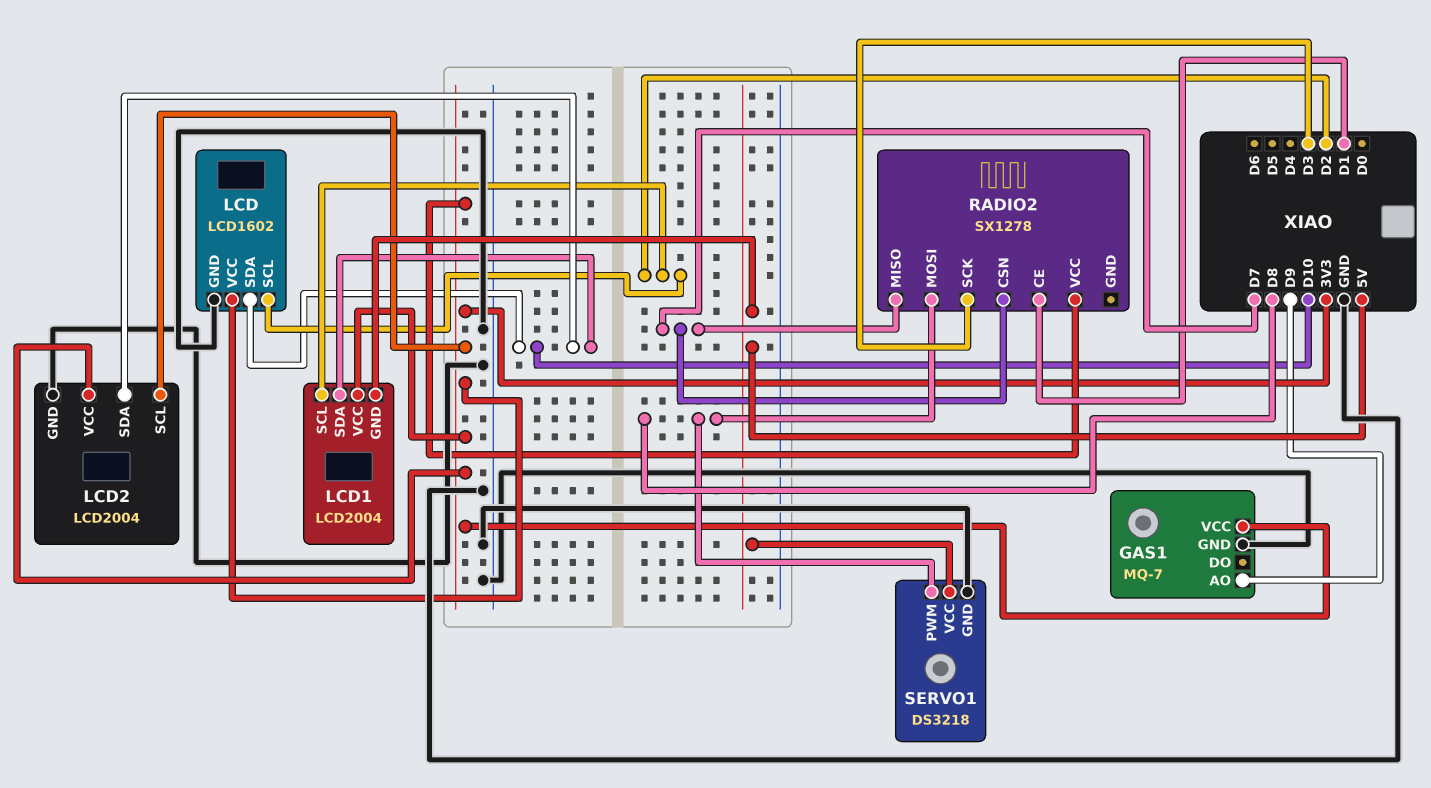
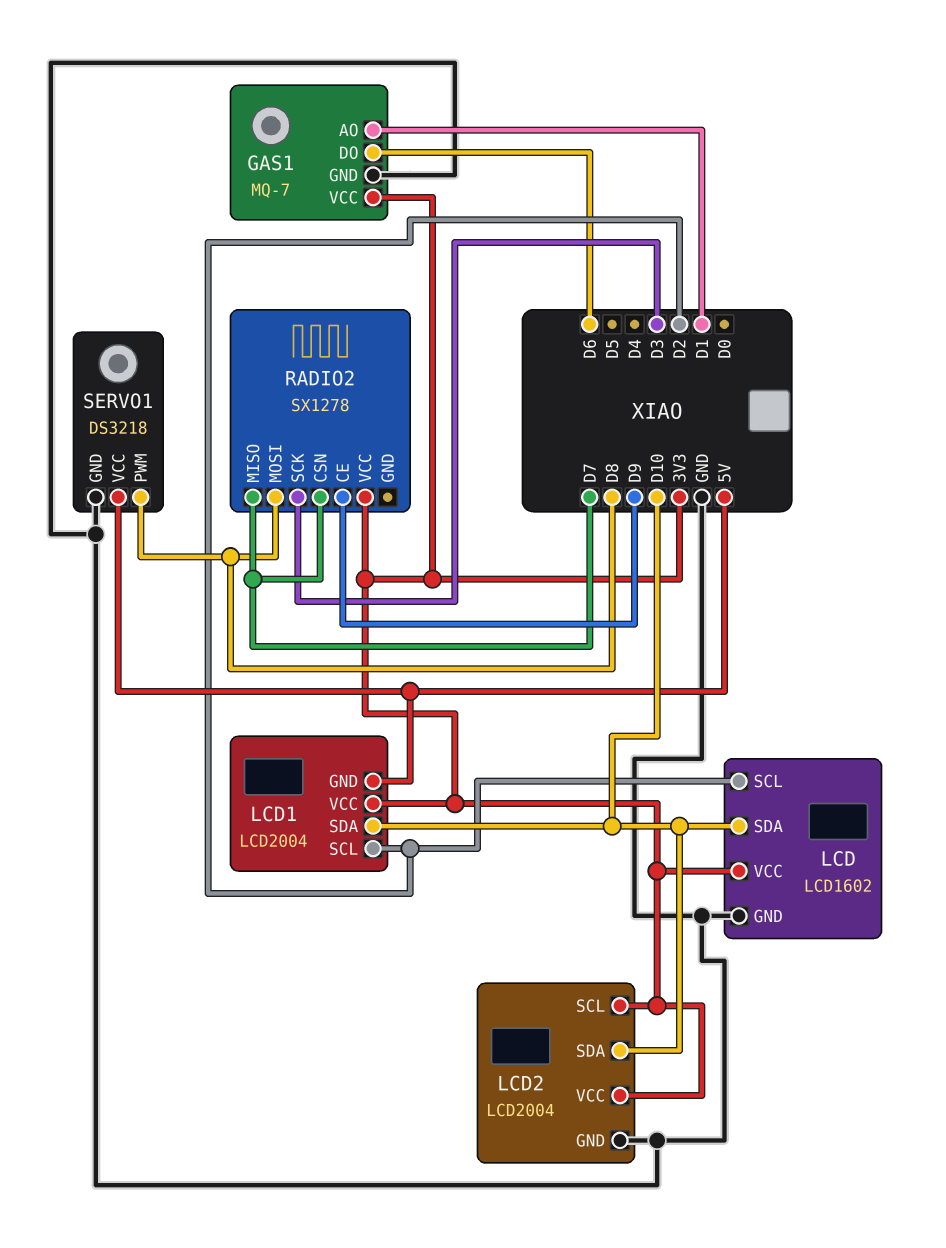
GAS1 pin AO: D9 -> D1
GAS1 pin DO: none -> D6
RADIO2 pin CE: D1 -> D9

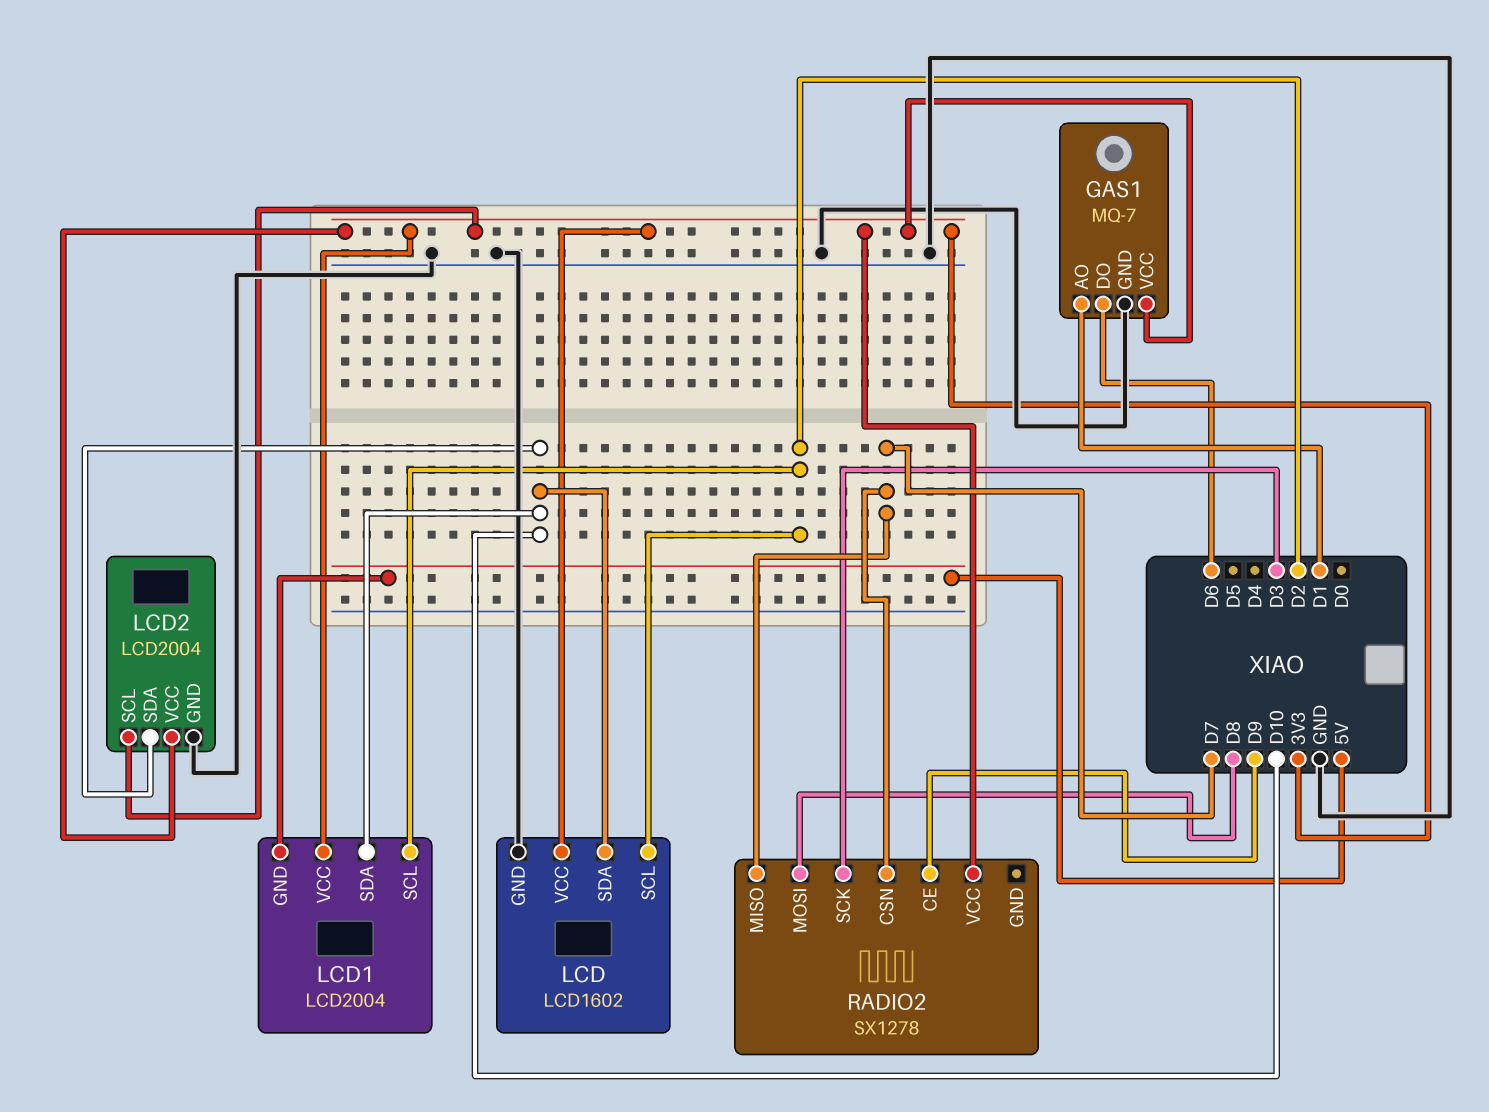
SERVO1: DS3218 -> none
SERVO1 pin GND: GND -> none
SERVO1 pin PWM: D8 -> none
SERVO1 pin VCC: 5V -> none

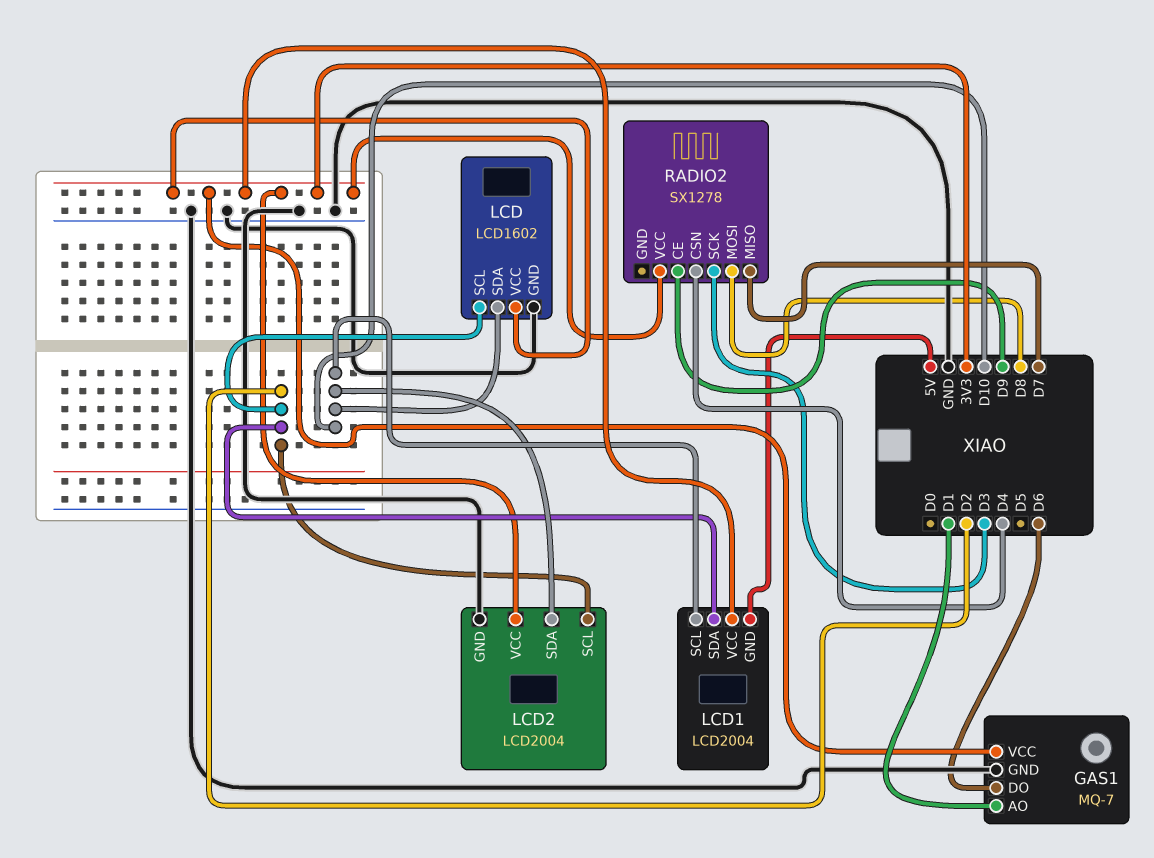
LCD1 pin SCL: D2 -> D10
LCD1 pin SDA: D10 -> D2
LCD2 pin SCL: 3V3 -> D2
RADIO2 pin CSN: D7 -> D4

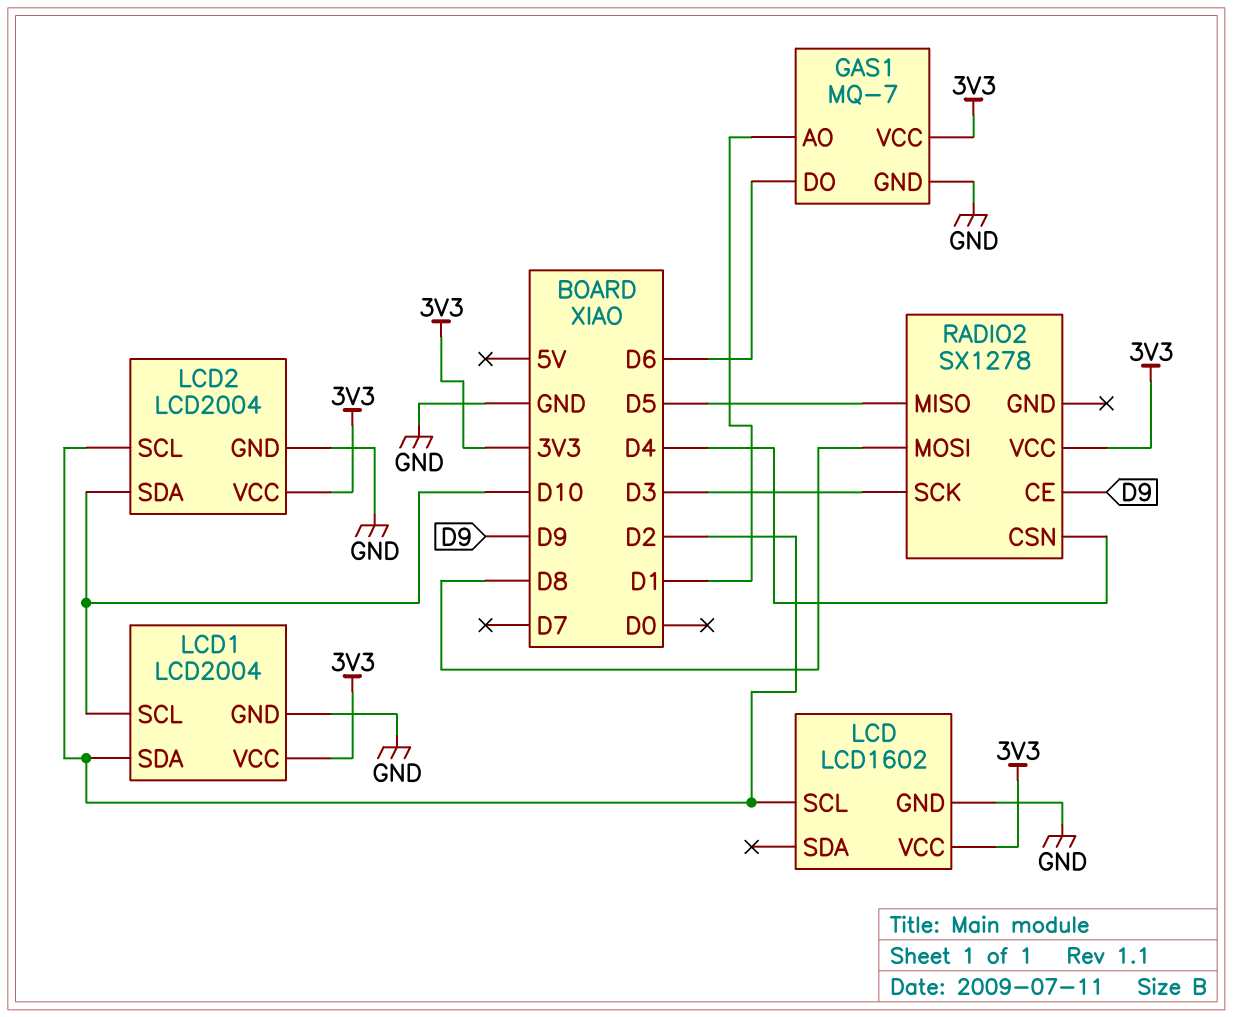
LCD pin SDA: D10 -> none
LCD1 pin GND: 5V -> GND
RADIO2 pin MISO: D7 -> D5

